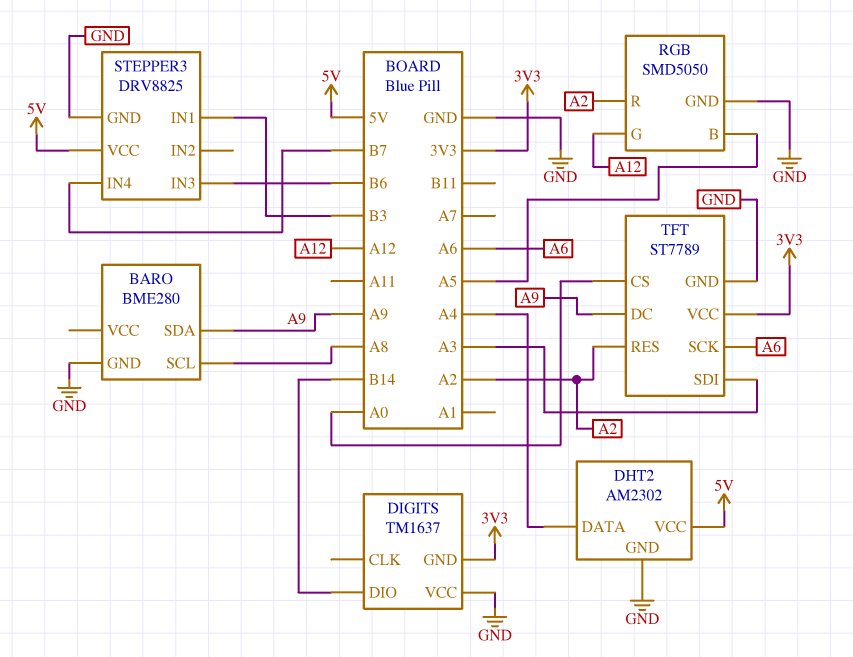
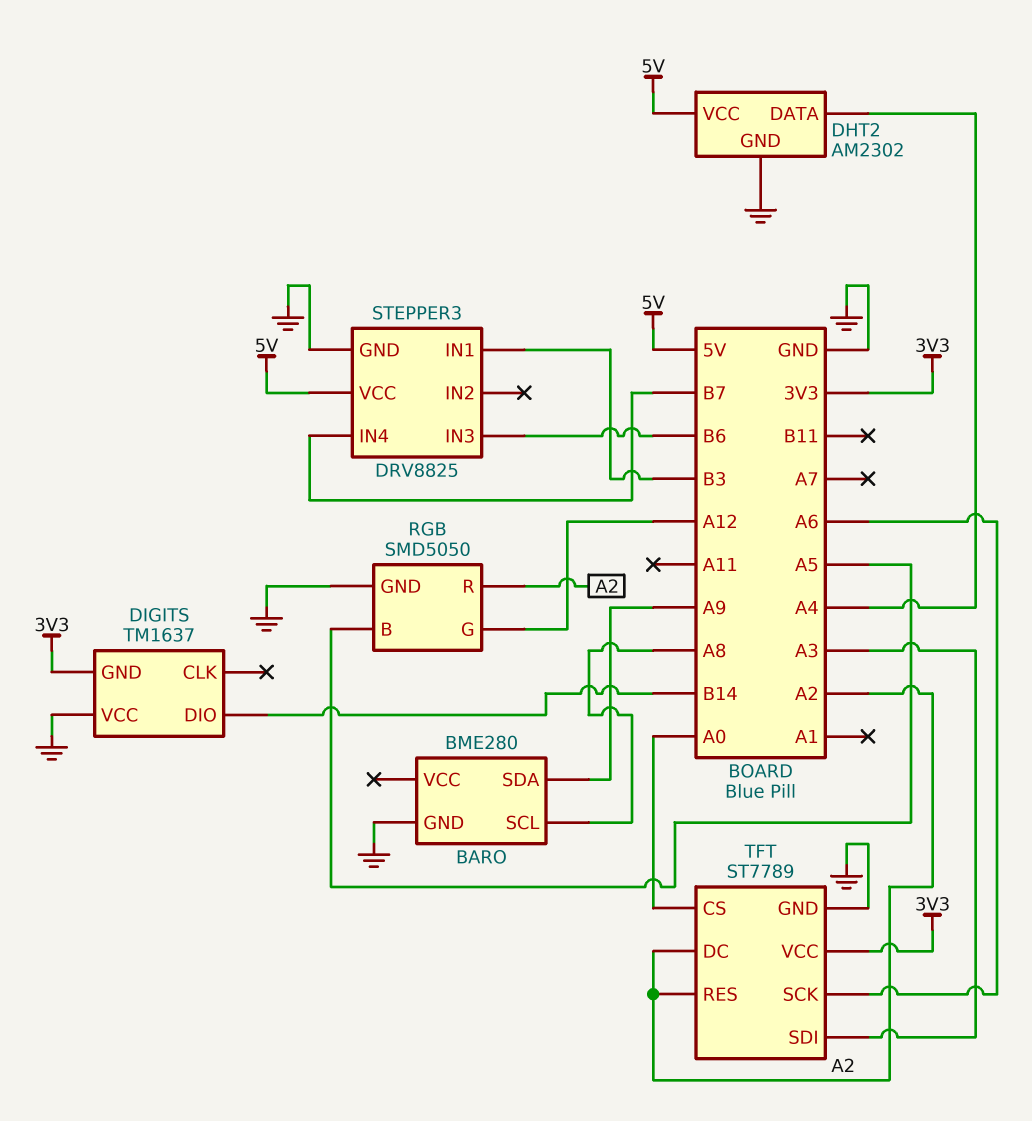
TFT pin DC: A9 -> A2

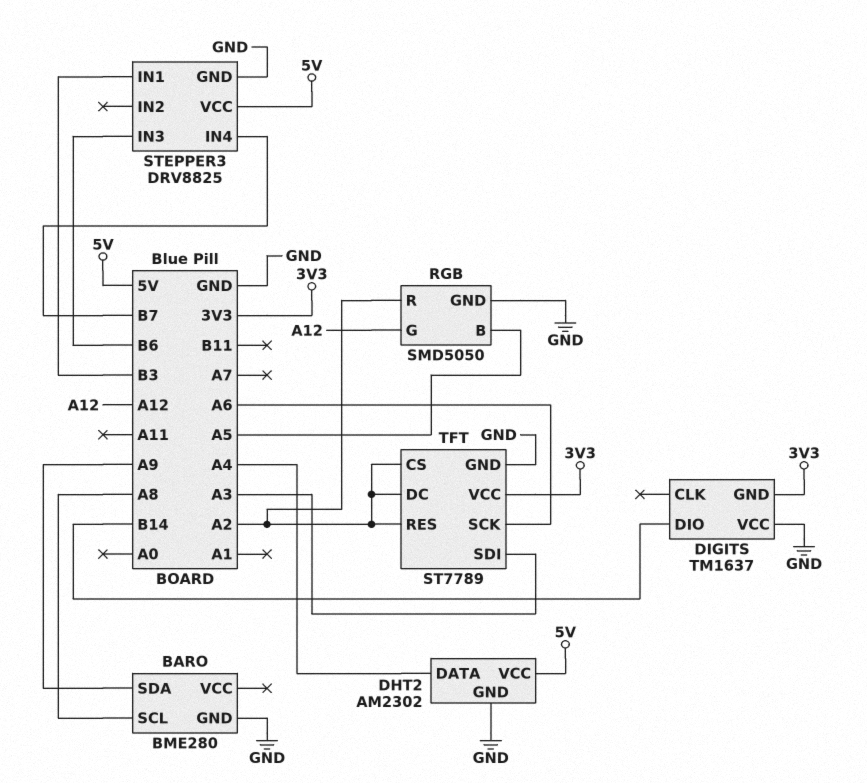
TFT pin CS: A0 -> A2

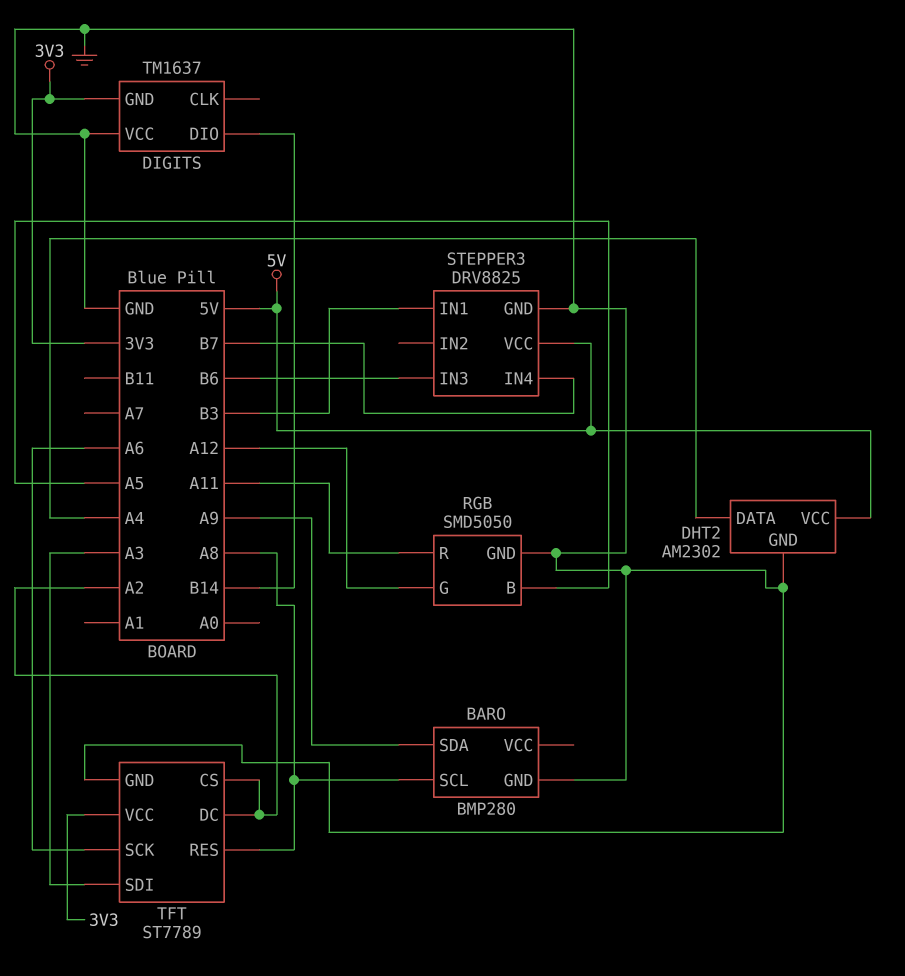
BARO: BME280 -> BMP280
RGB pin R: A2 -> A11
TFT pin RES: A2 -> A8

